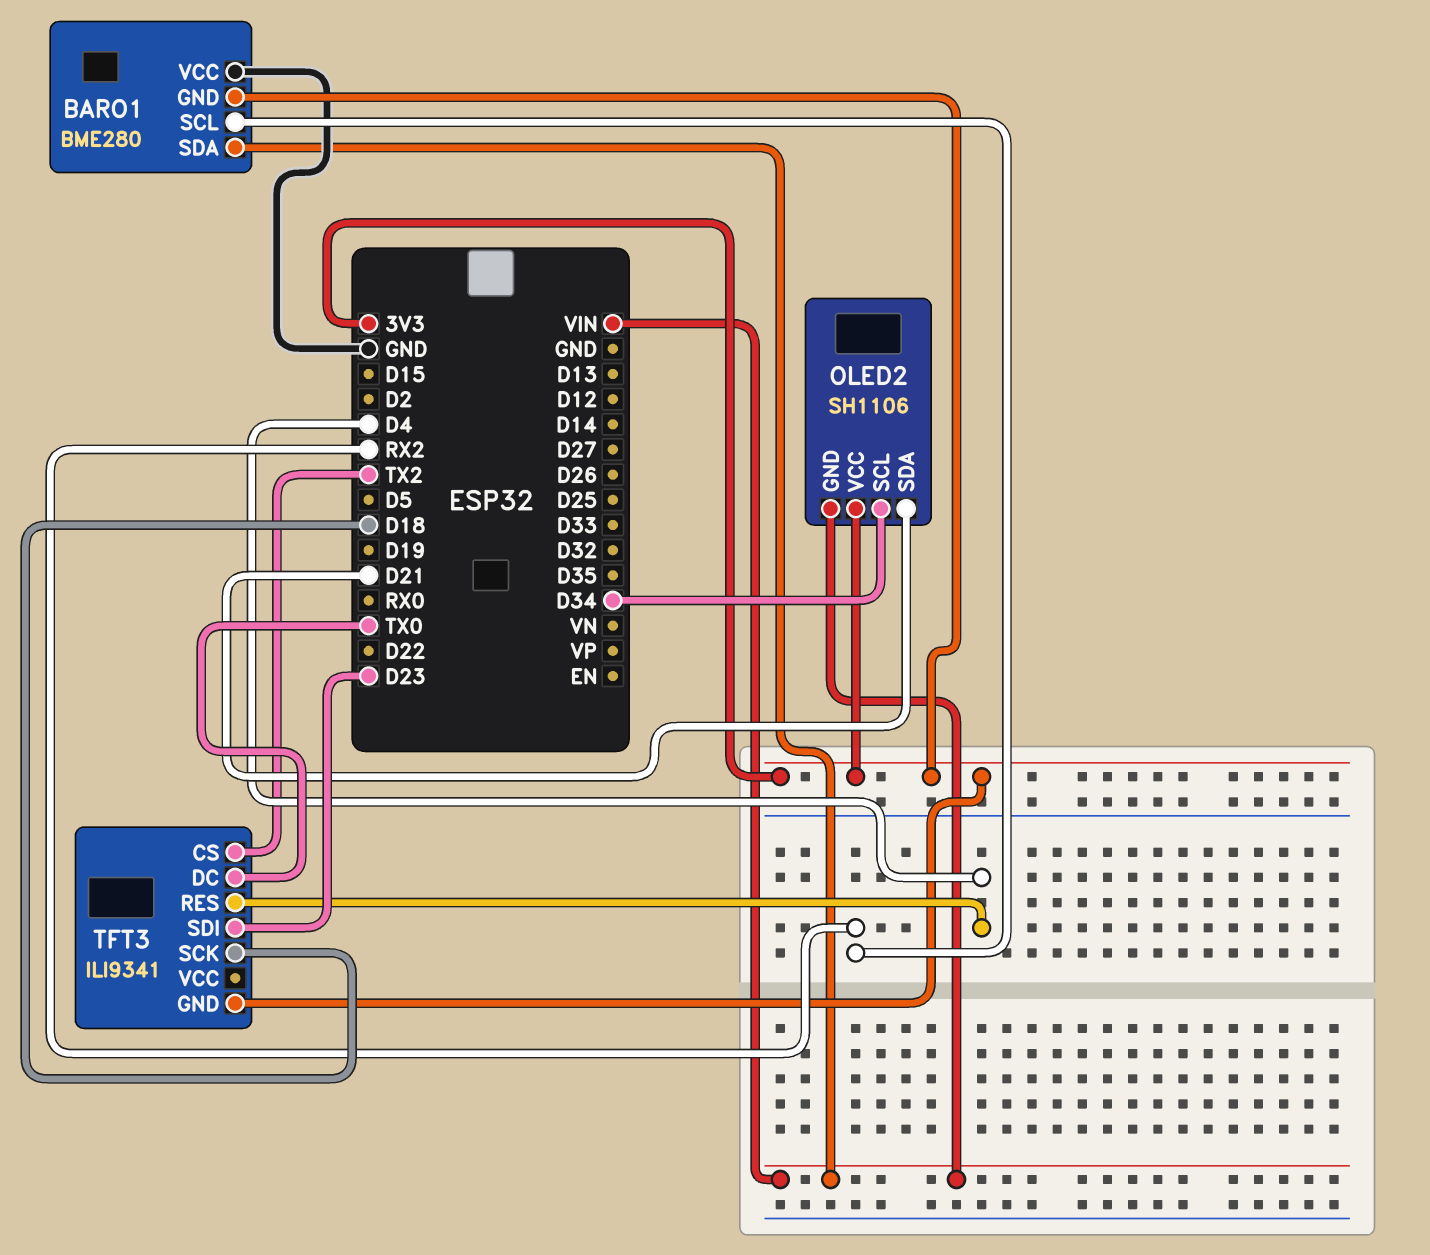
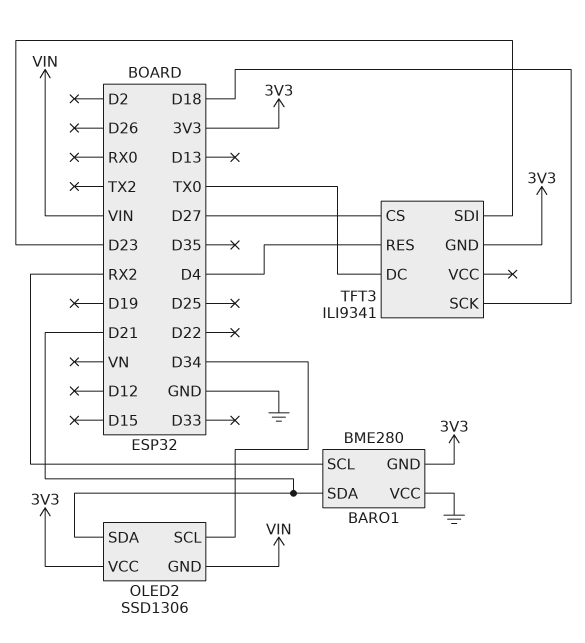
BARO1 pin SDA: VIN -> D21
OLED2: SH1106 -> SSD1306
TFT3 pin CS: TX2 -> D27

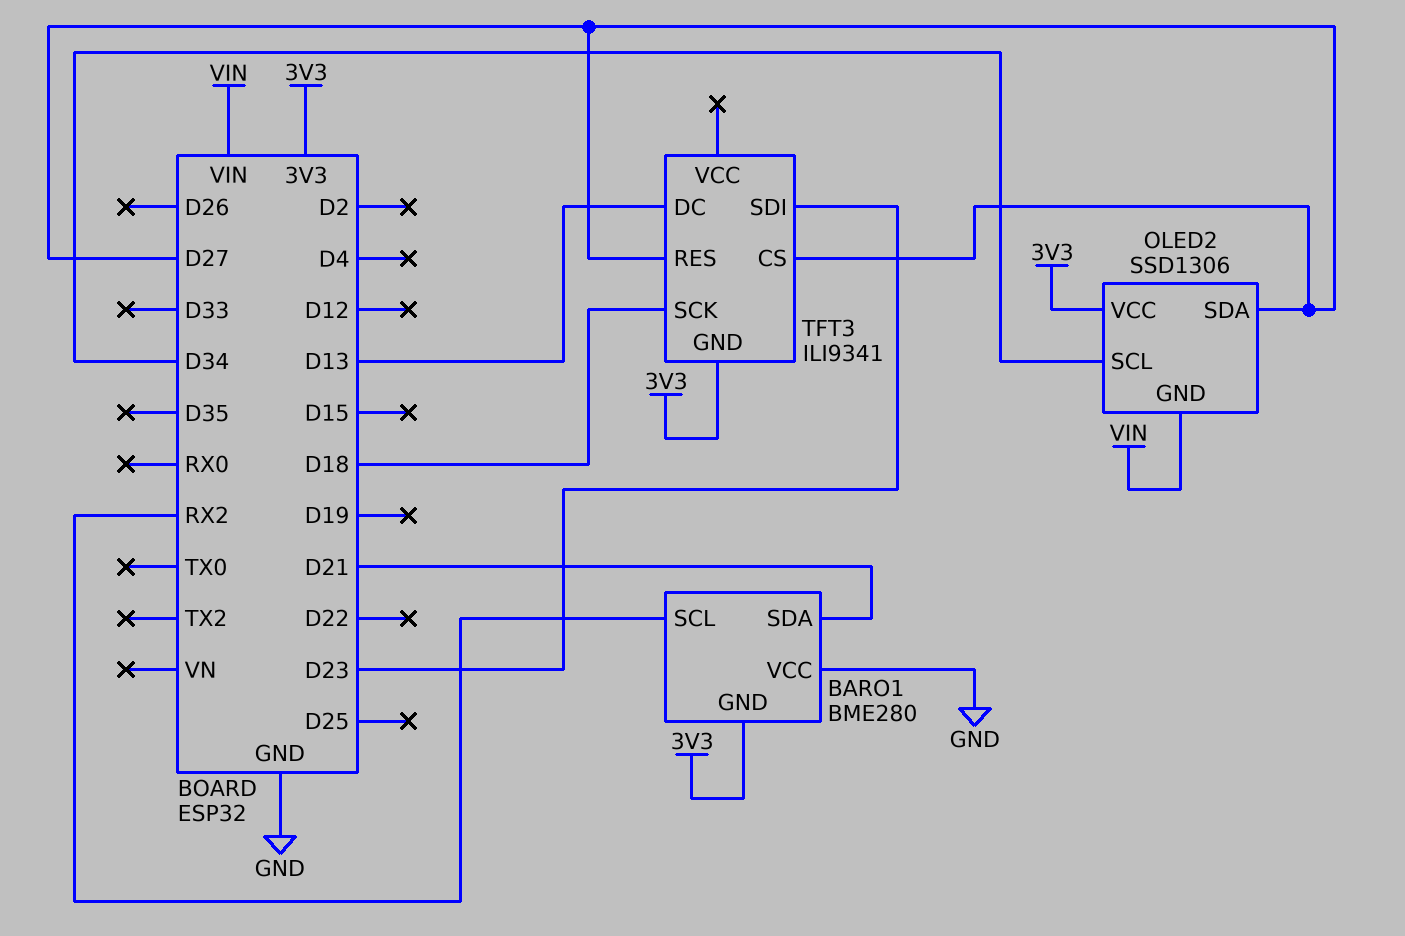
OLED2 pin SDA: D21 -> D27
TFT3 pin DC: TX0 -> D13
TFT3 pin RES: D4 -> D27

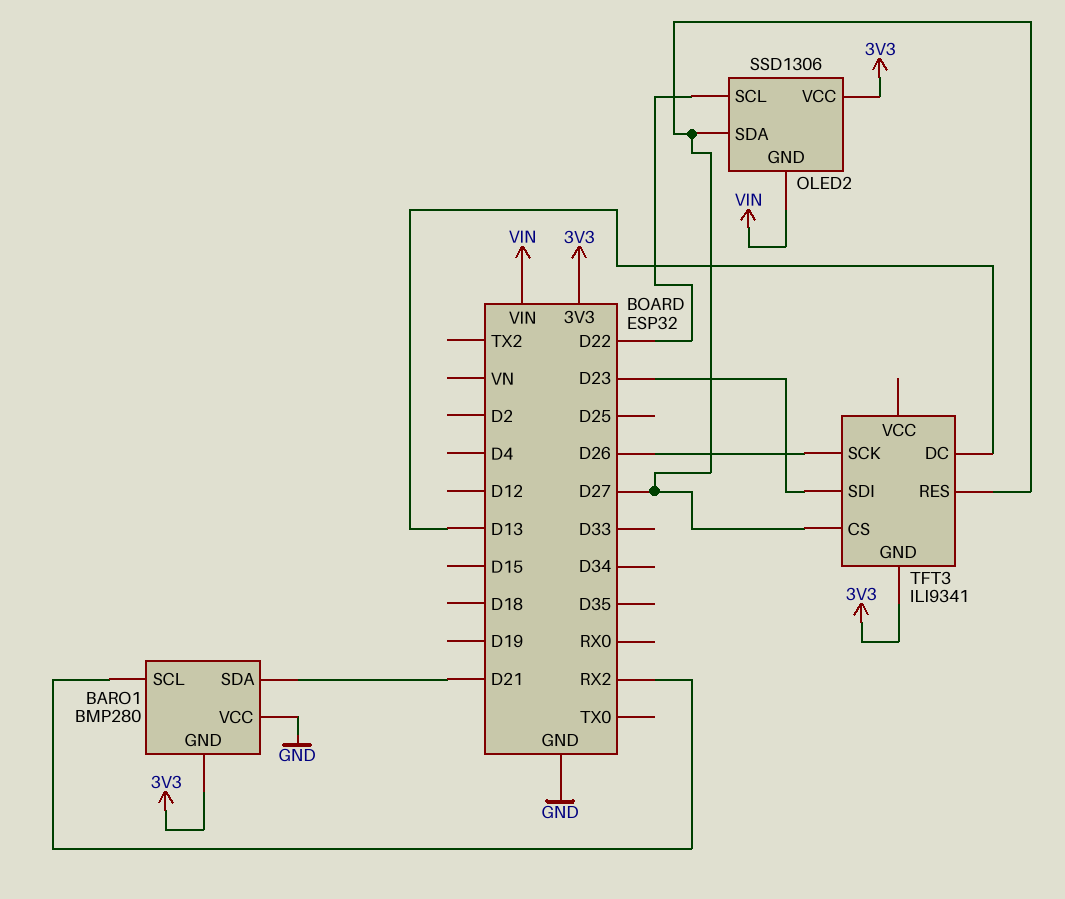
BARO1: BME280 -> BMP280
OLED2 pin SCL: D34 -> D22
TFT3 pin SCK: D18 -> D26

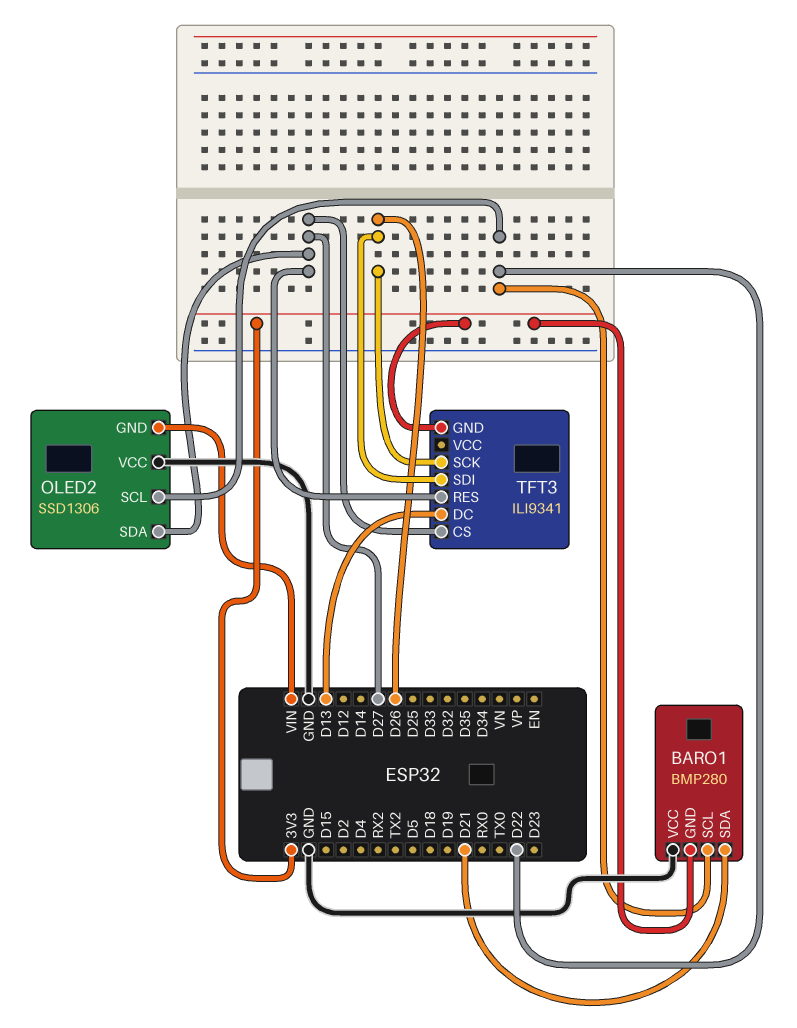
BARO1 pin SCL: RX2 -> D22
OLED2 pin VCC: 3V3 -> GND
TFT3 pin SDI: D23 -> D26

